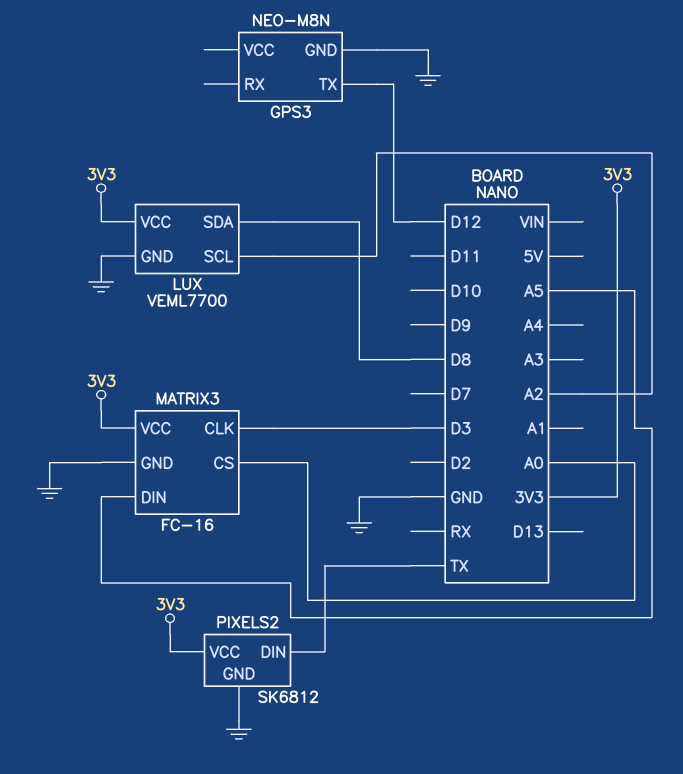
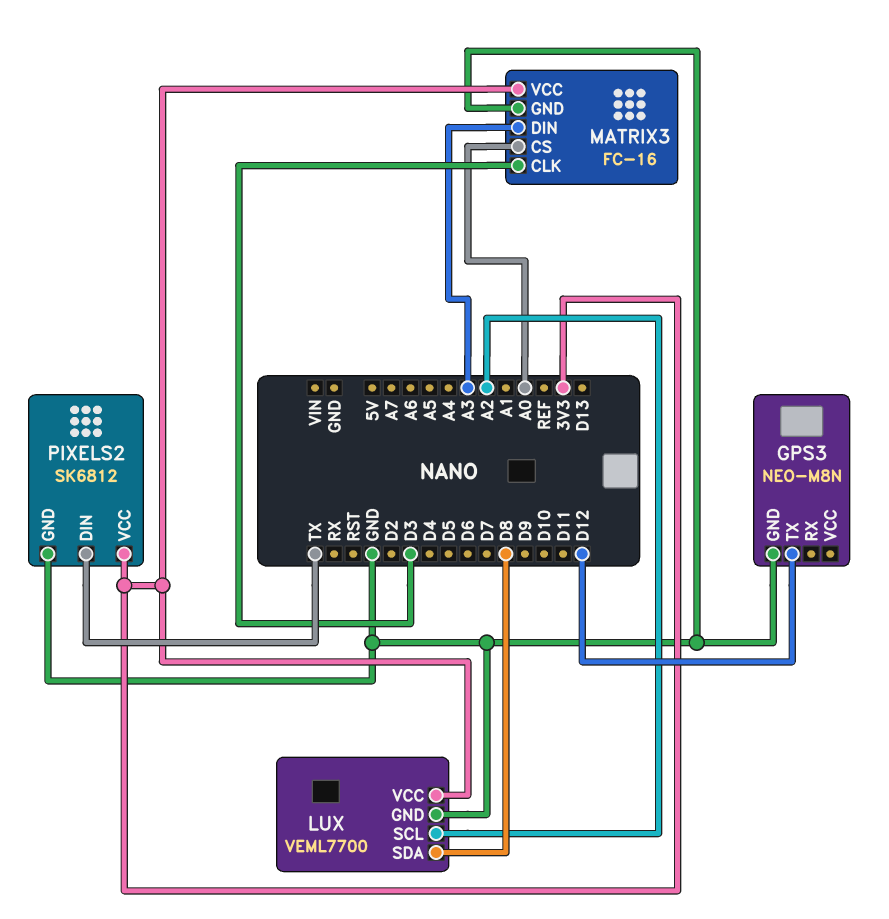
MATRIX3 pin DIN: A5 -> A3

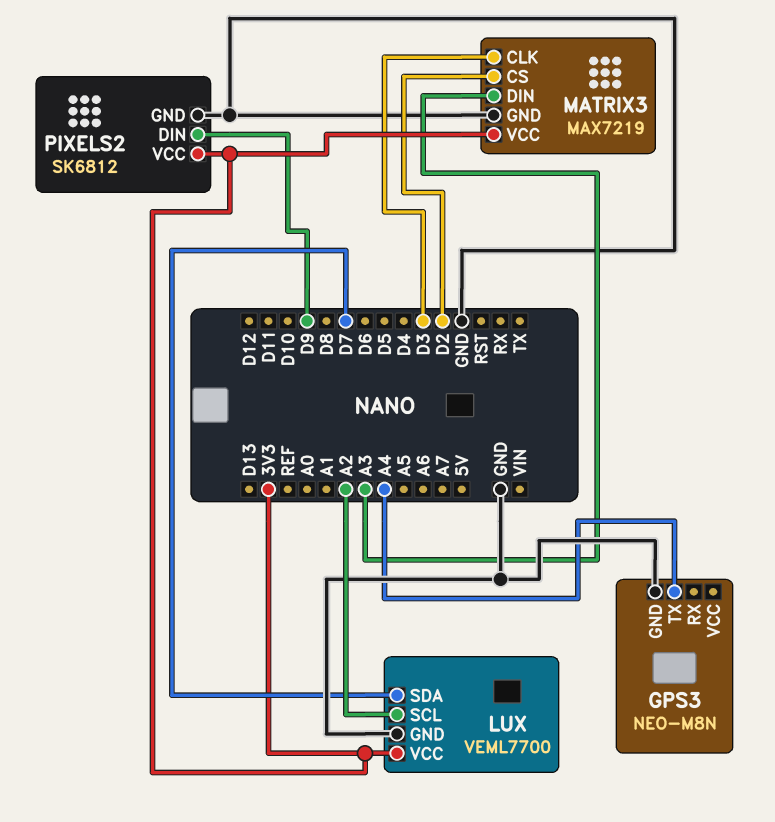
GPS3 pin TX: D12 -> A4
LUX pin SDA: D8 -> D7
MATRIX3: FC-16 -> MAX7219
MATRIX3 pin CS: A0 -> D2
PIXELS2 pin DIN: TX -> D9

